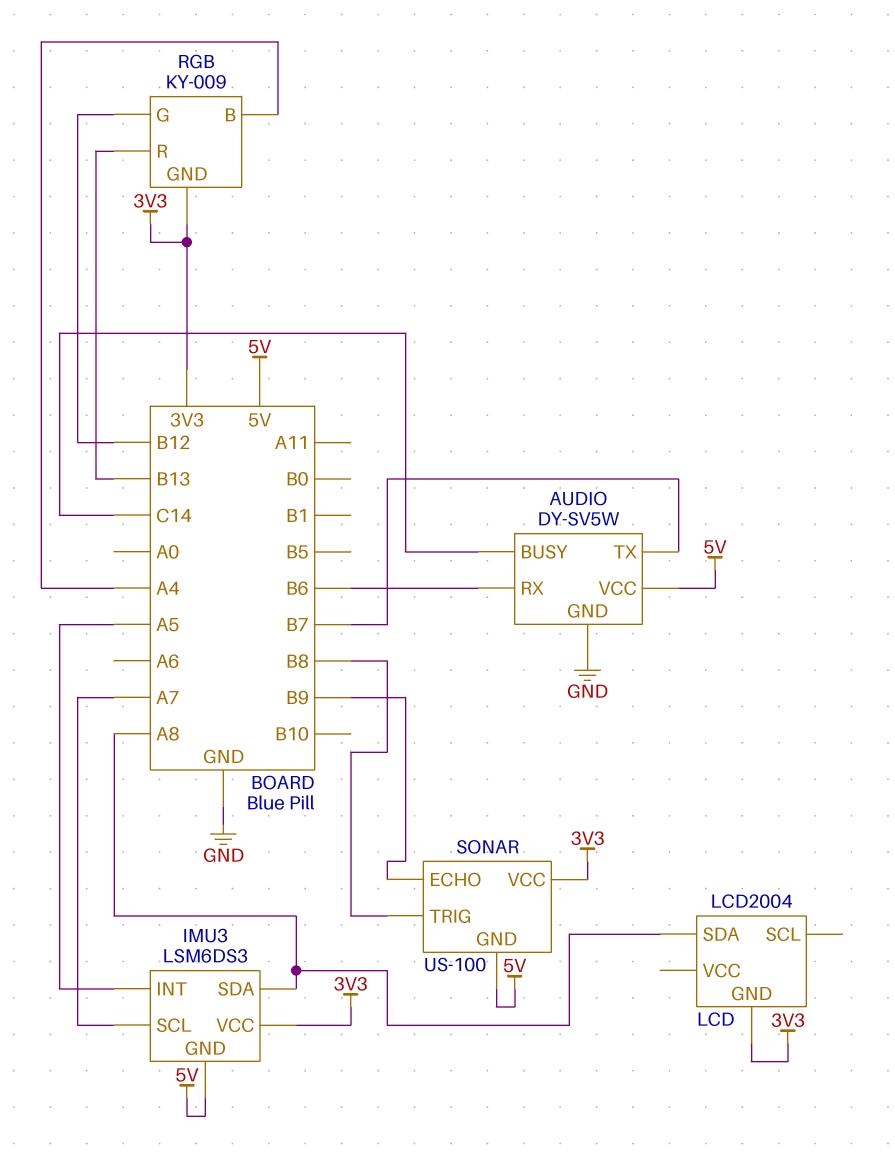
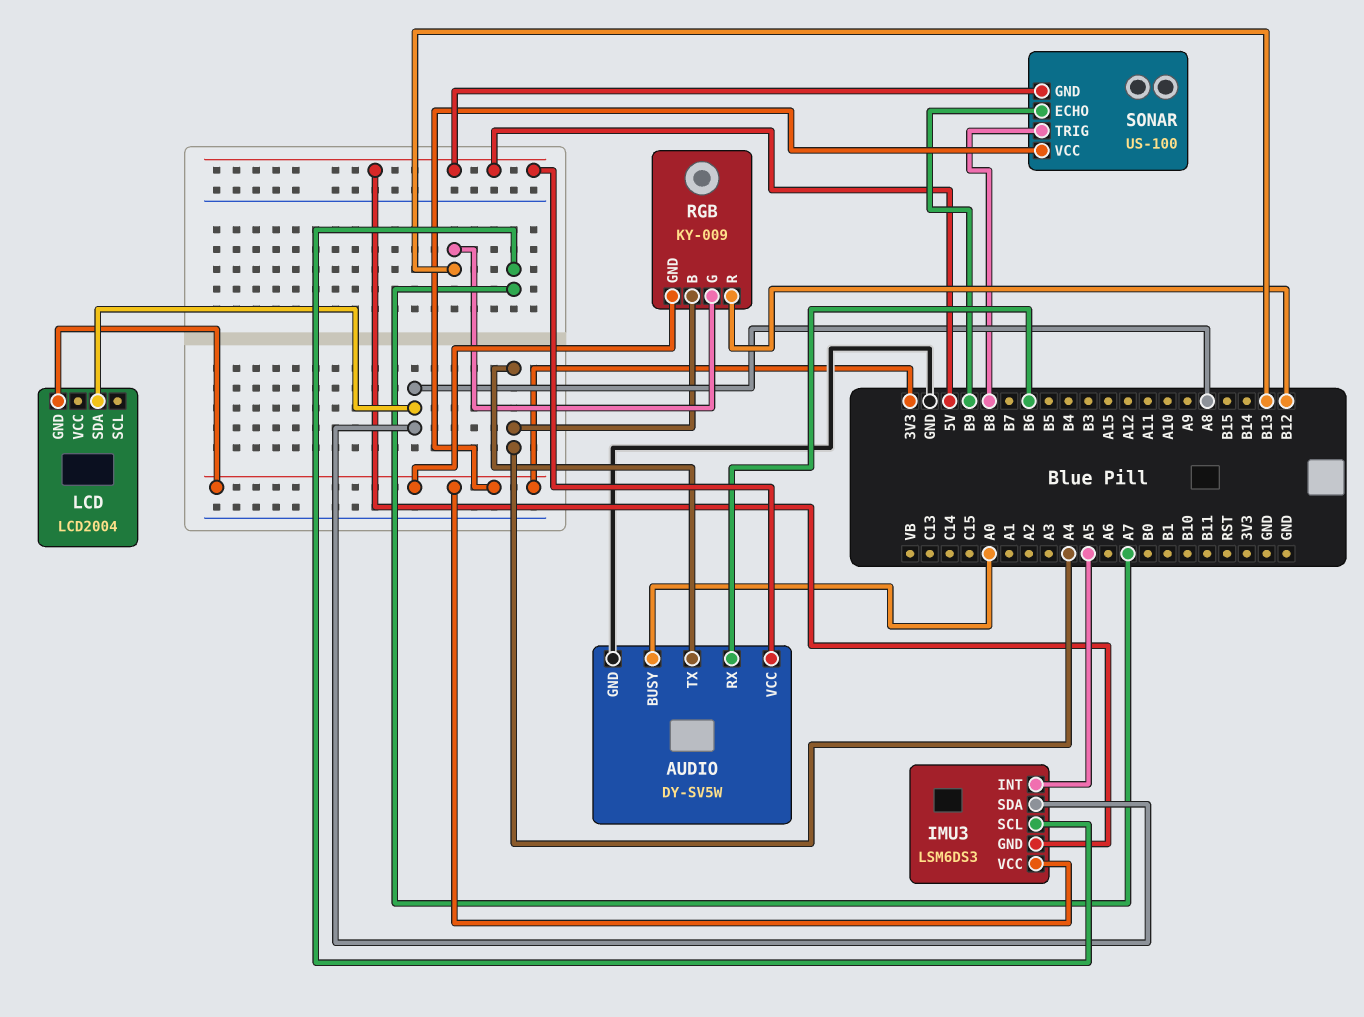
AUDIO pin BUSY: C14 -> A0
AUDIO pin TX: B7 -> A4
RGB pin G: B12 -> B13
RGB pin R: B13 -> B12

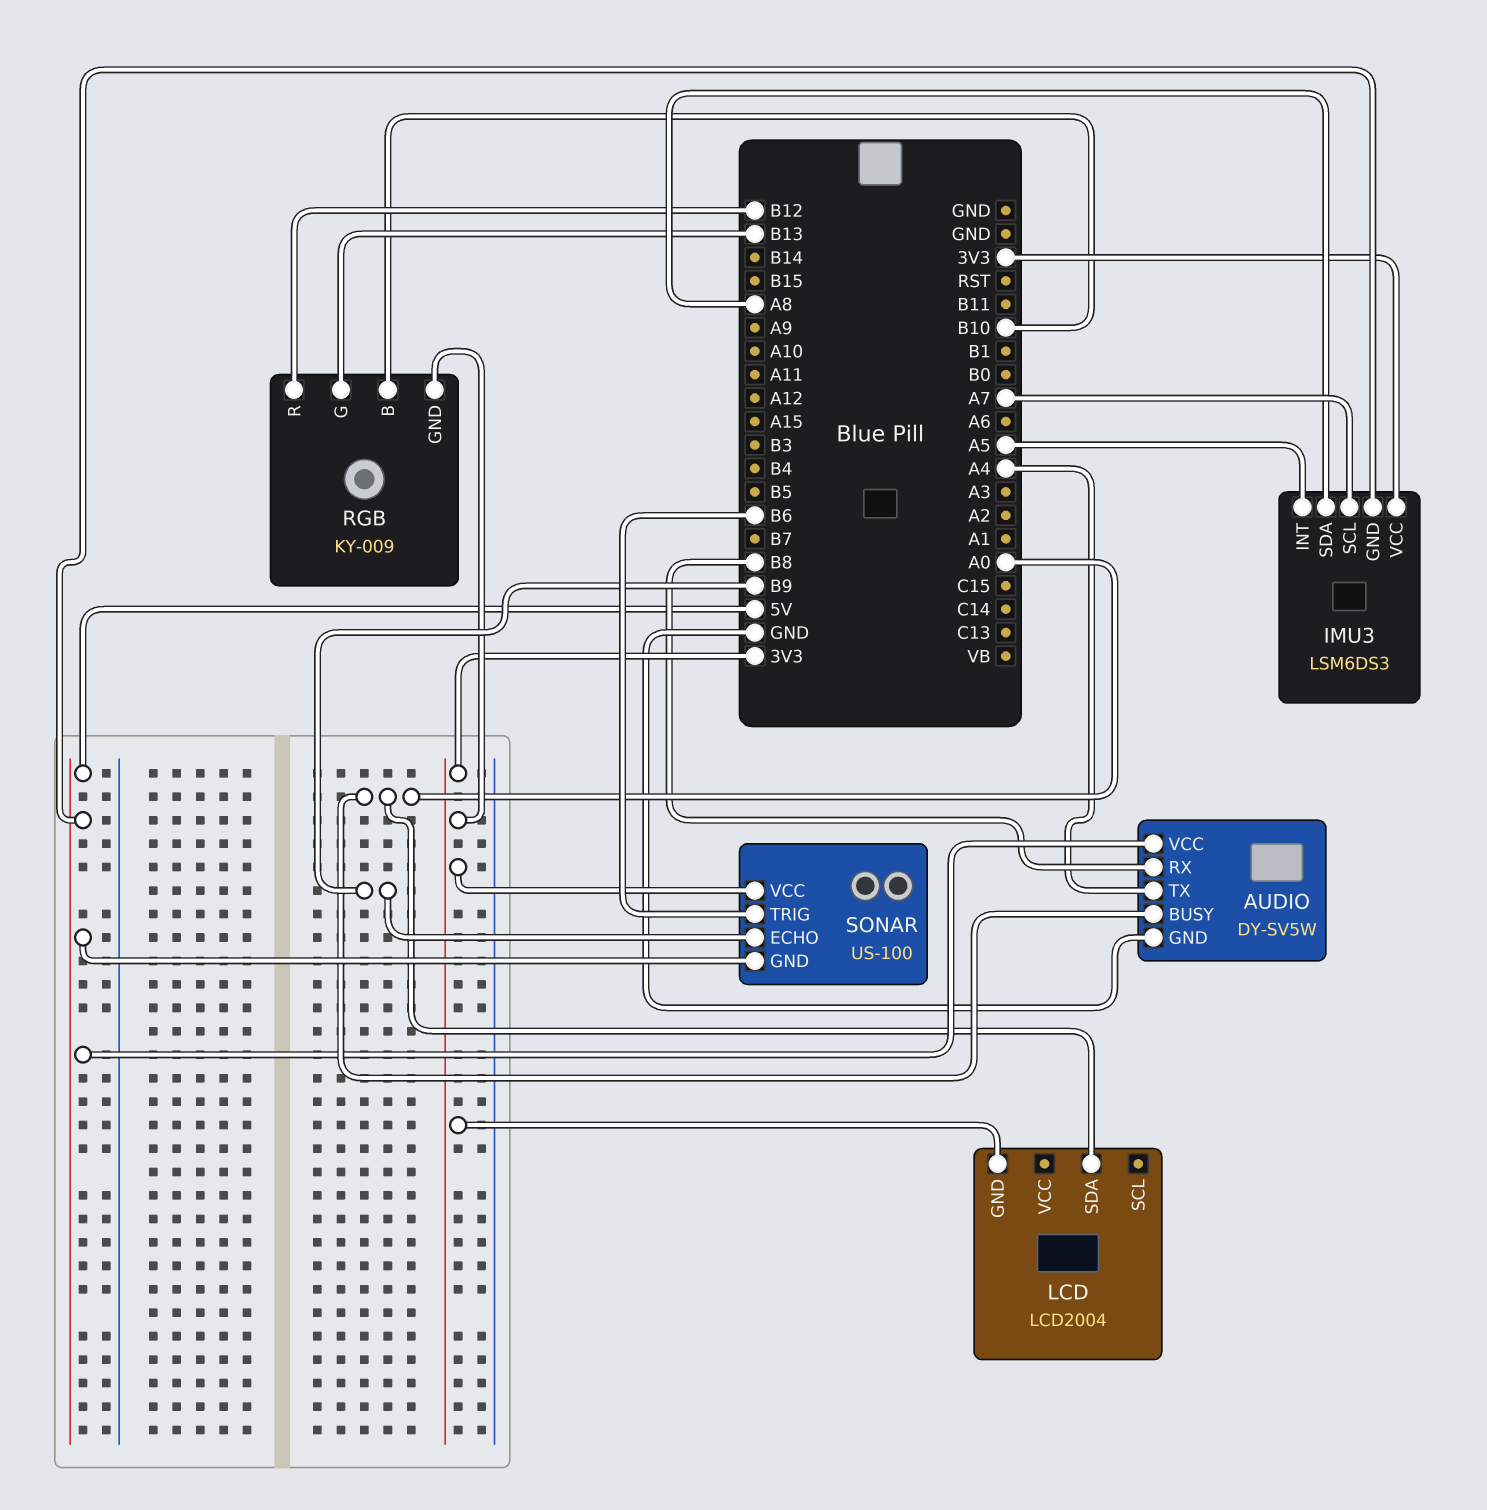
AUDIO pin RX: B6 -> B8
LCD pin SDA: A8 -> A0
RGB pin B: A4 -> B10
SONAR pin TRIG: B8 -> B6

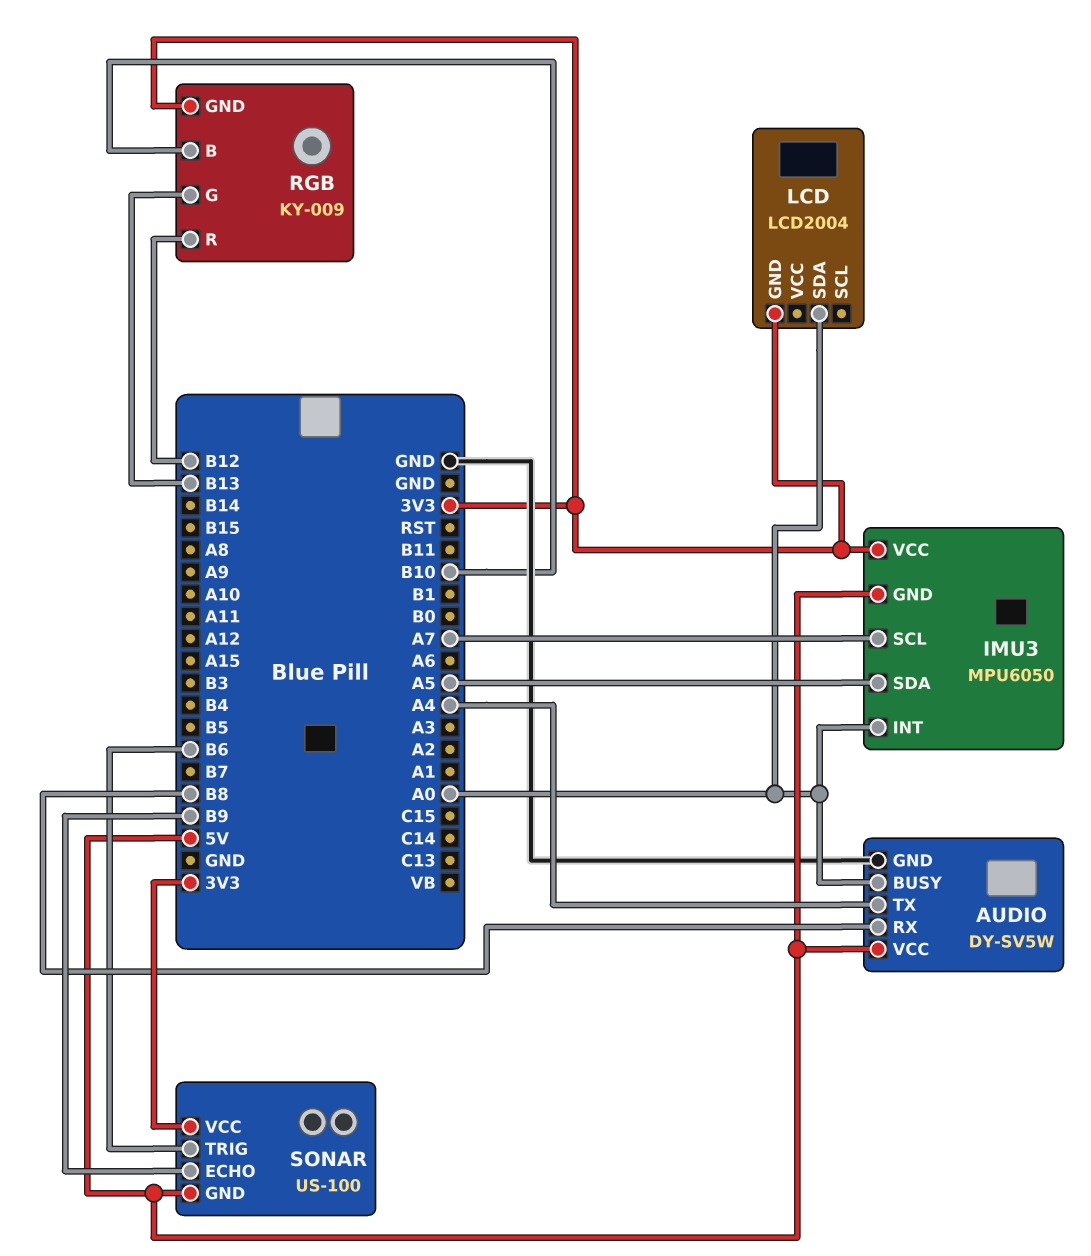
IMU3: LSM6DS3 -> MPU6050
IMU3 pin INT: A5 -> A0
IMU3 pin SDA: A8 -> A5

